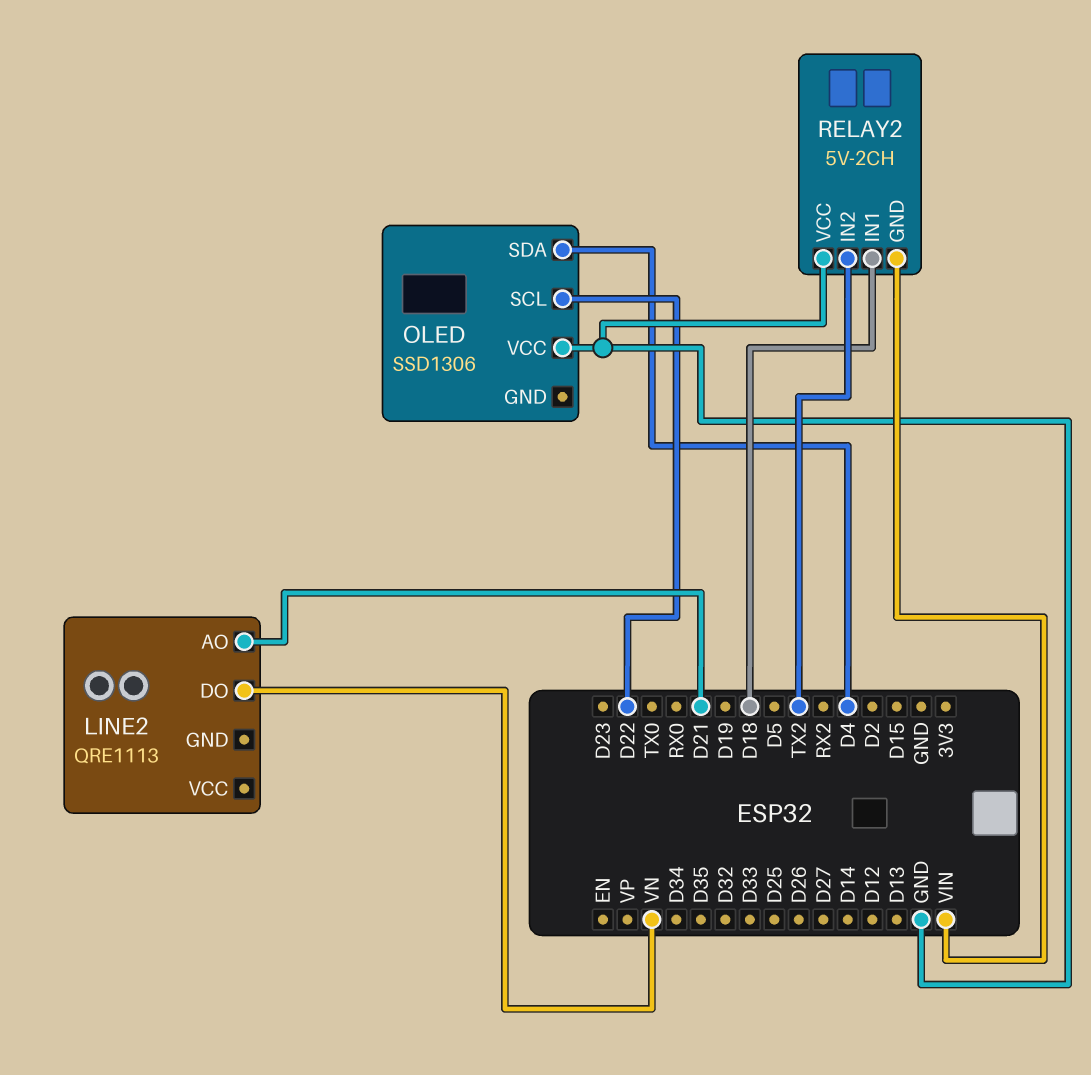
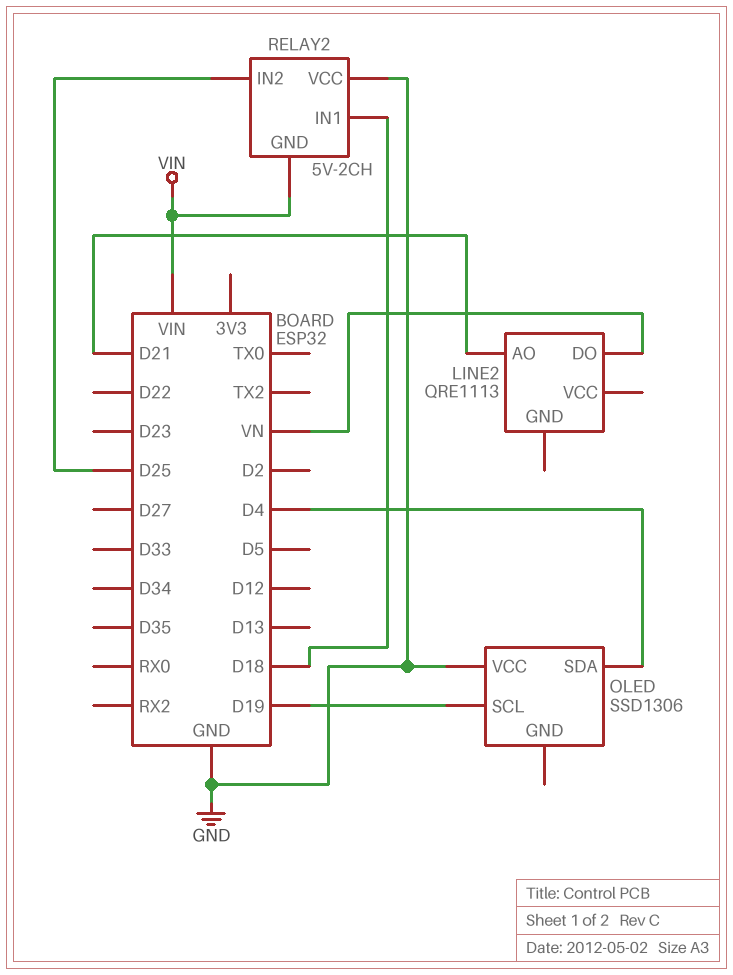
OLED pin SCL: D22 -> D19
RELAY2 pin IN2: TX2 -> D25

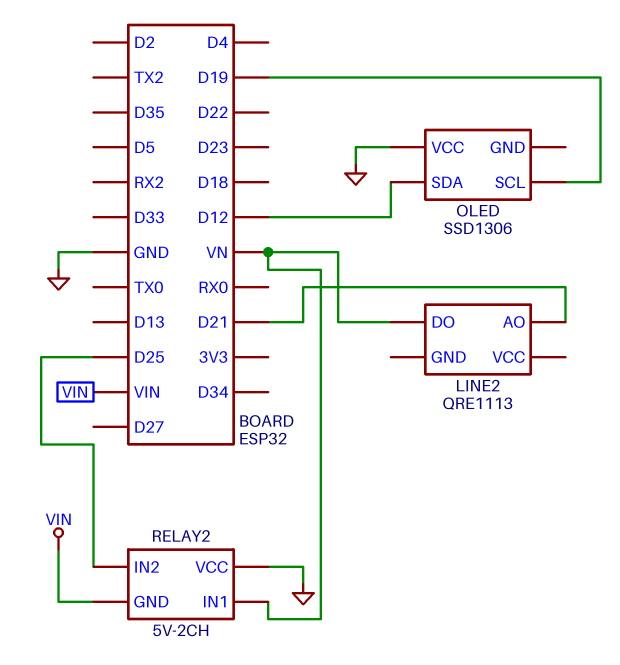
OLED pin SDA: D4 -> D12
RELAY2 pin IN1: D18 -> VN

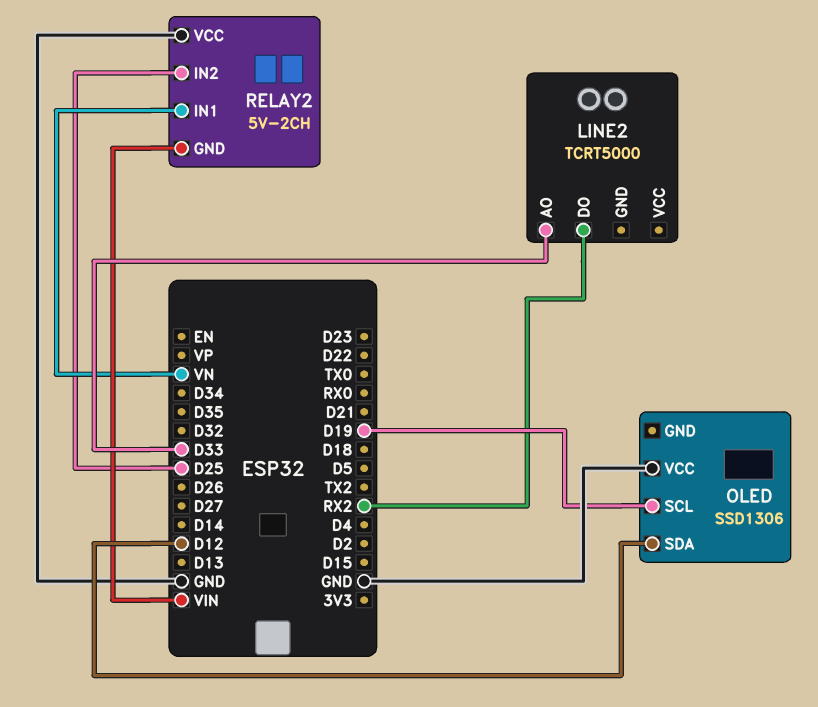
LINE2: QRE1113 -> TCRT5000
LINE2 pin AO: D21 -> D33
LINE2 pin DO: VN -> RX2

